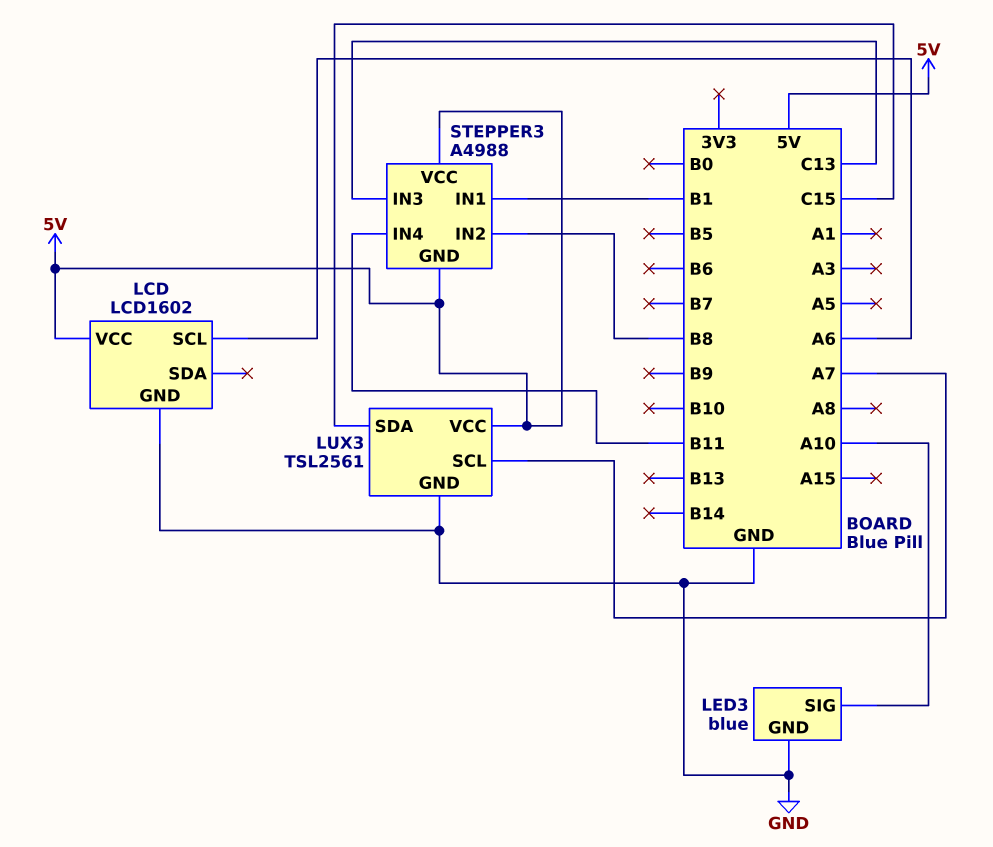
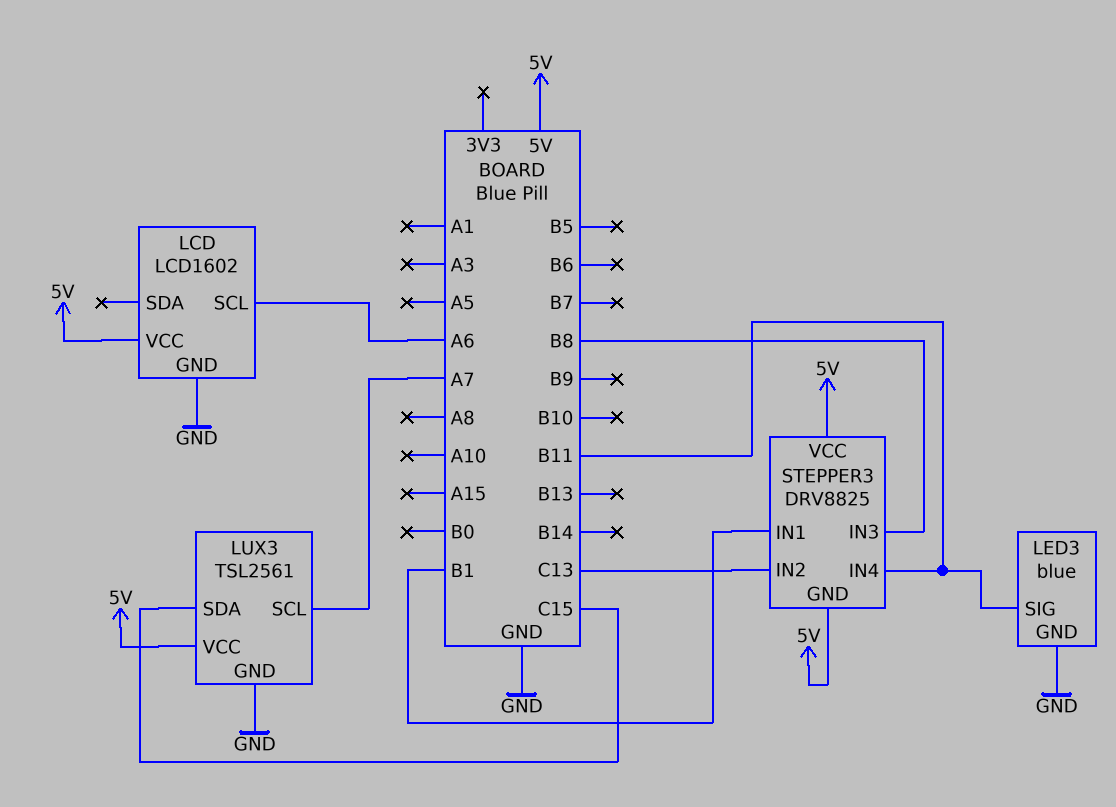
LED3 pin SIG: A10 -> B11
STEPPER3: A4988 -> DRV8825
STEPPER3 pin IN2: B8 -> C13
STEPPER3 pin IN3: C13 -> B8

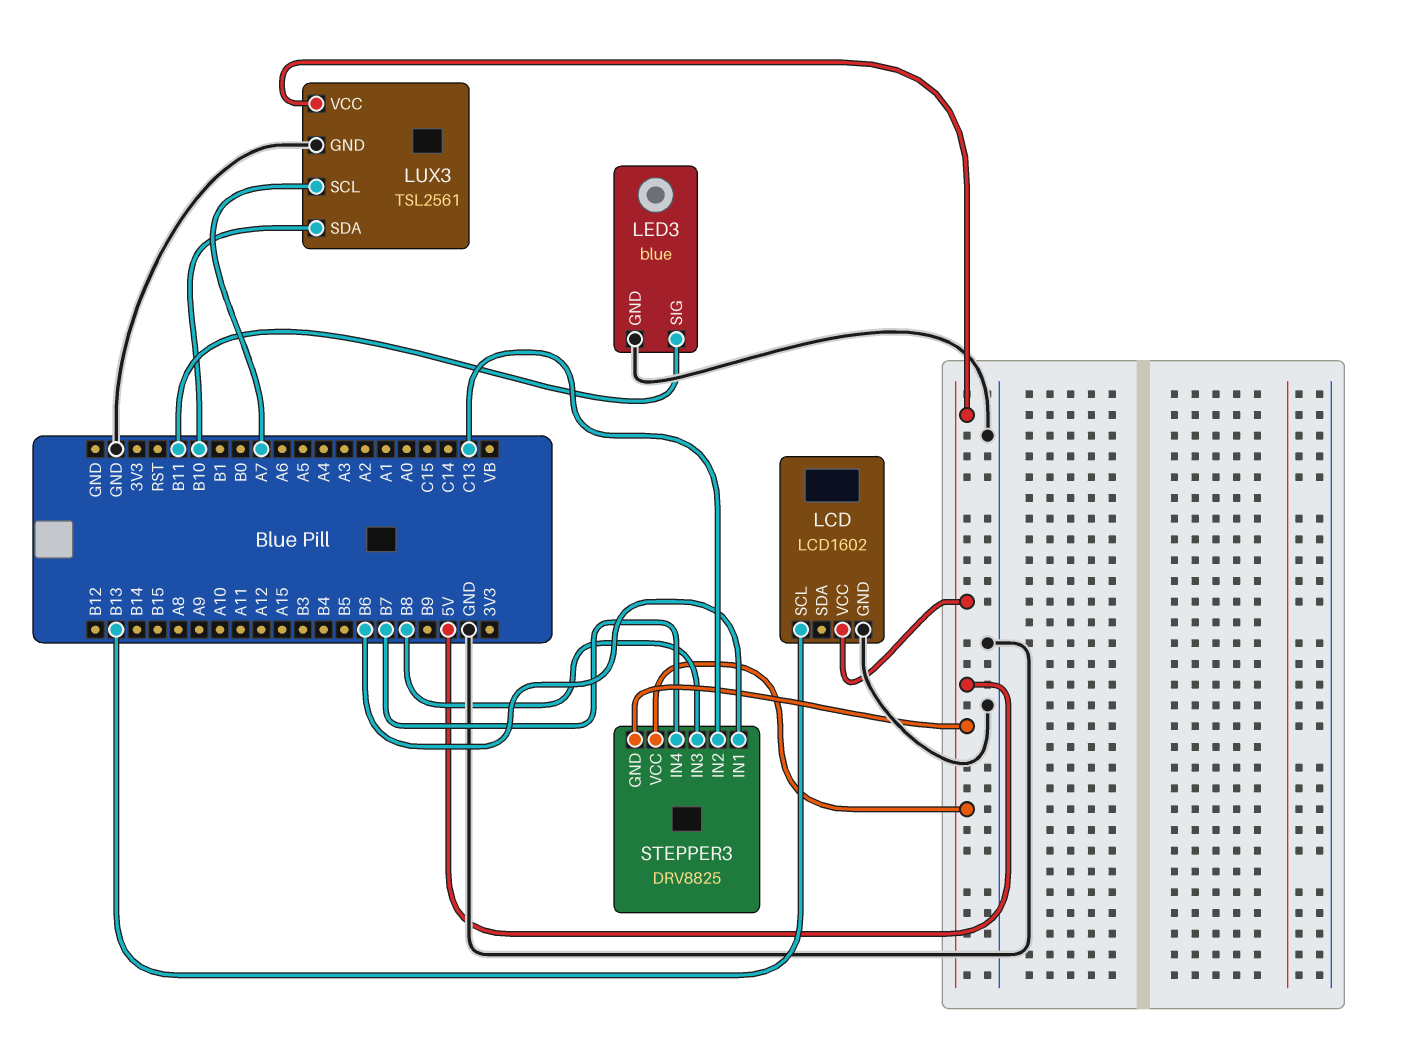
LCD pin SCL: A6 -> B13
LUX3 pin SDA: C15 -> B10
STEPPER3 pin IN1: B1 -> B6
STEPPER3 pin IN4: B11 -> B7

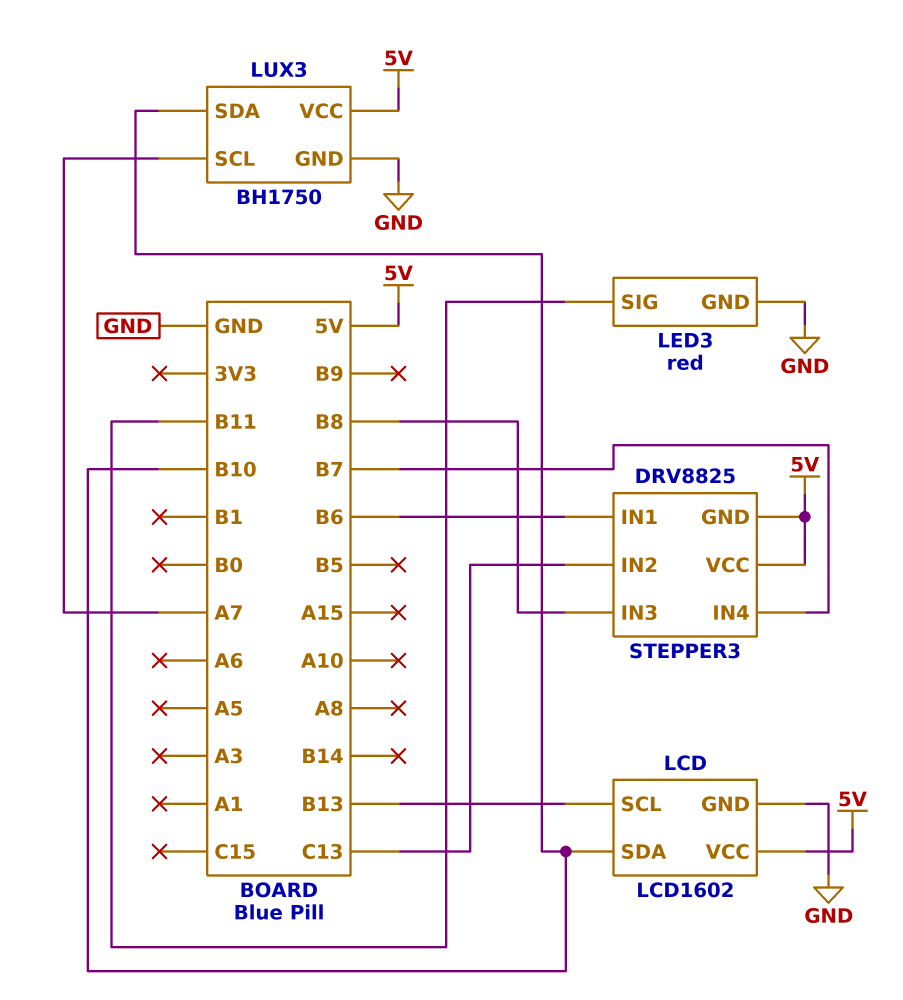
LCD pin SDA: none -> B10
LED3: blue -> red
LUX3: TSL2561 -> BH1750

